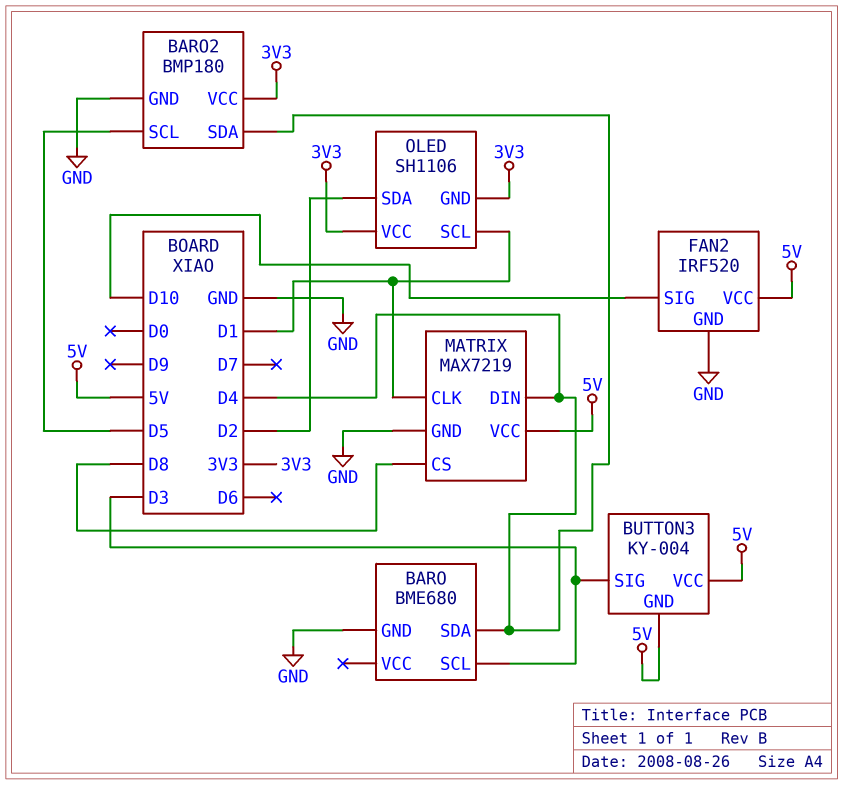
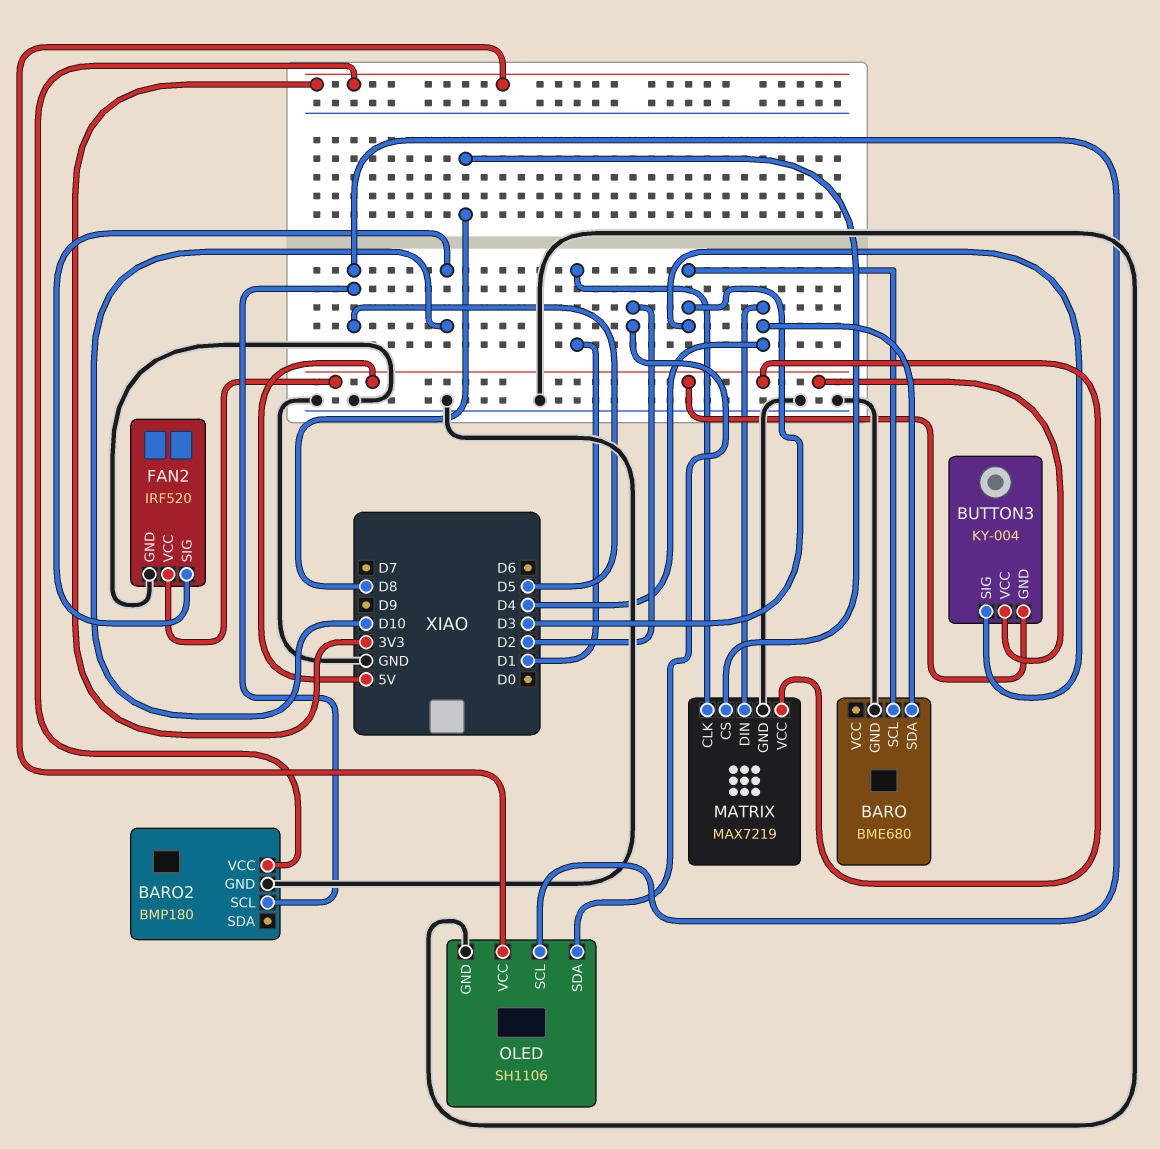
BARO2 pin SDA: D4 -> none
OLED pin GND: 3V3 -> GND
OLED pin SCL: D1 -> D5

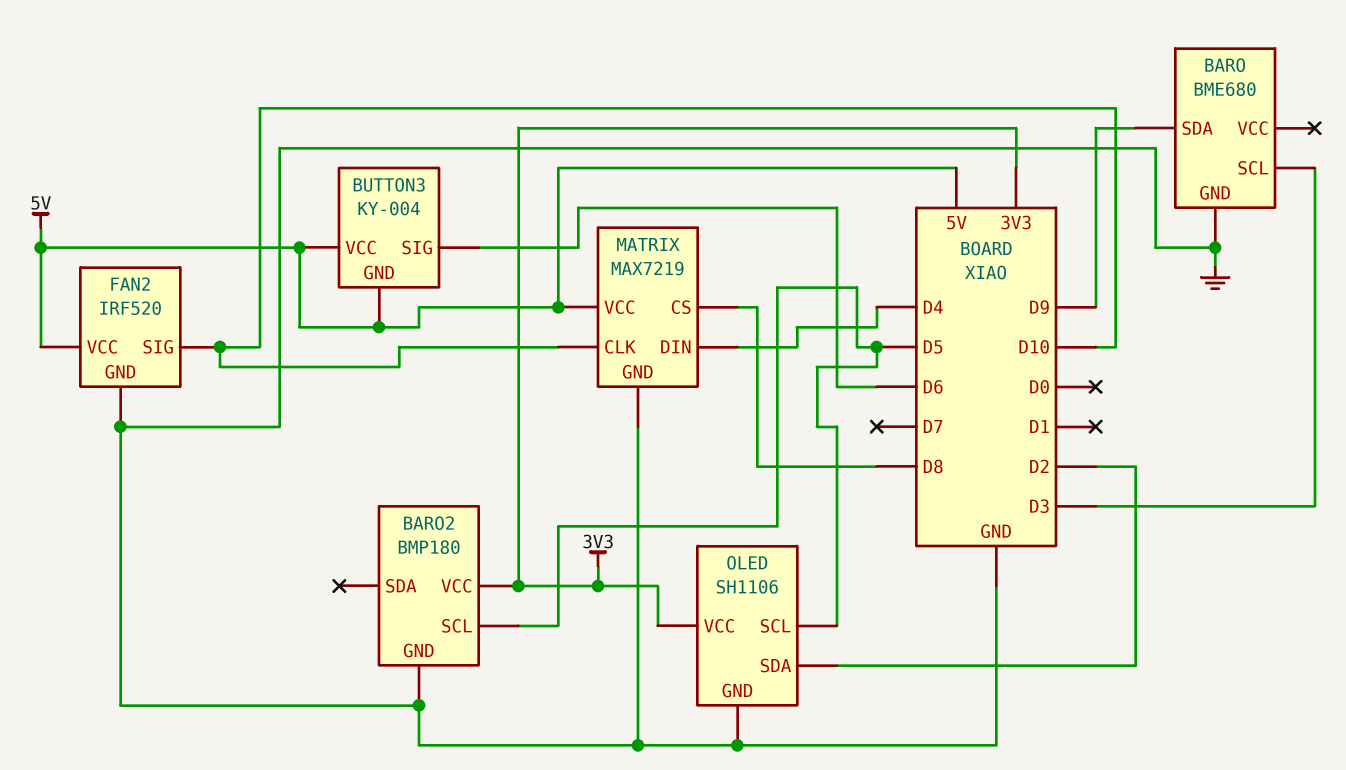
BARO pin SDA: D4 -> D9
BUTTON3 pin SIG: D3 -> D6
MATRIX pin CLK: D1 -> D10

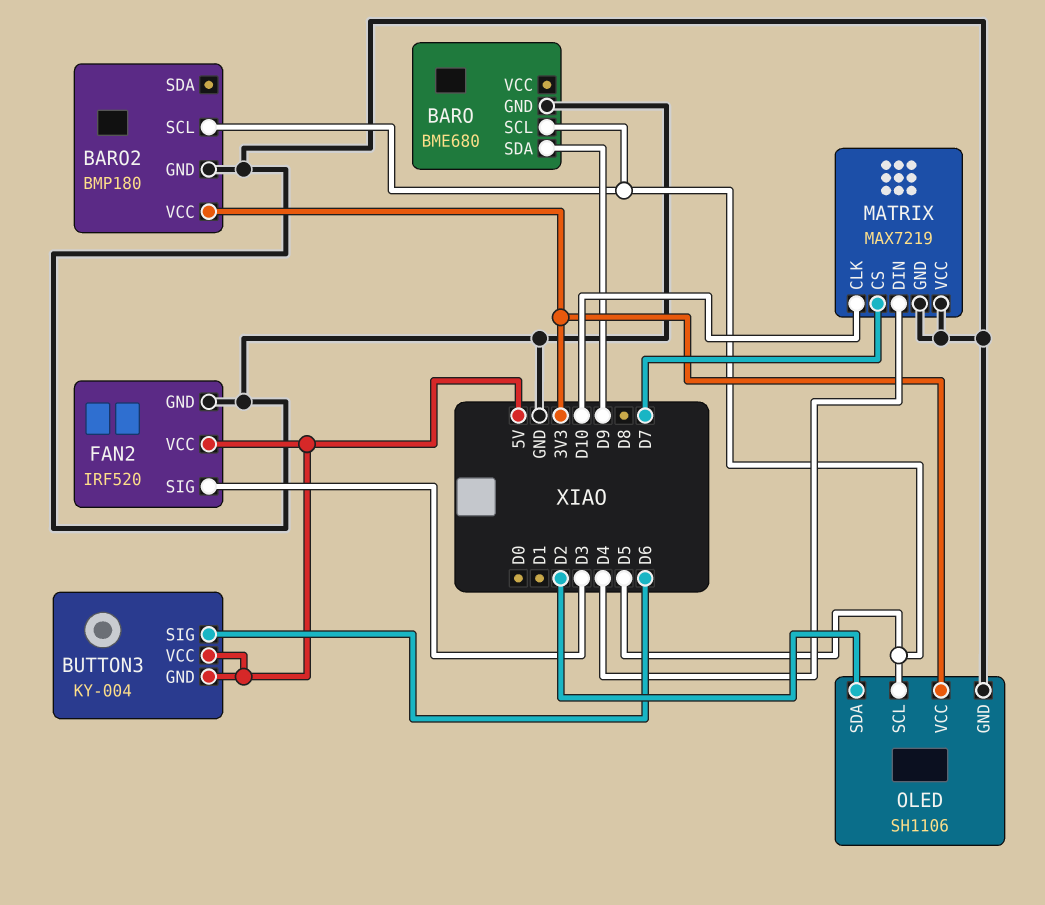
BARO pin SCL: D3 -> D5
FAN2 pin SIG: D10 -> D3
MATRIX pin CS: D8 -> D7
MATRIX pin VCC: 5V -> GND

